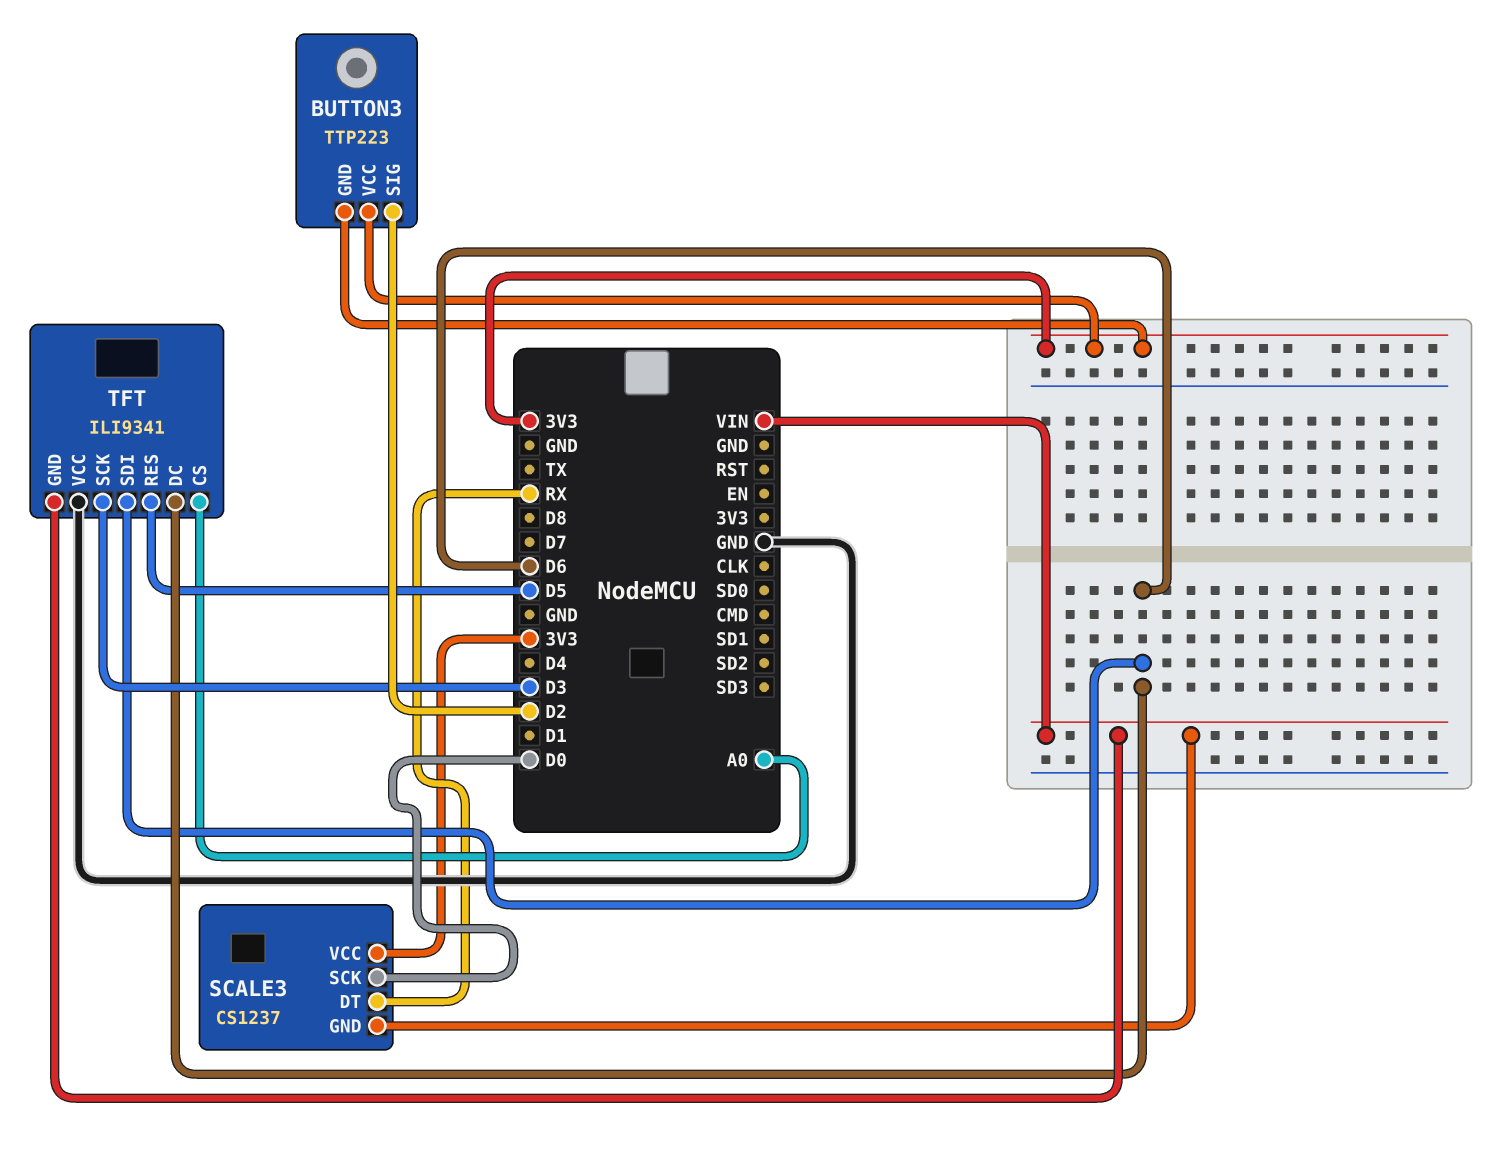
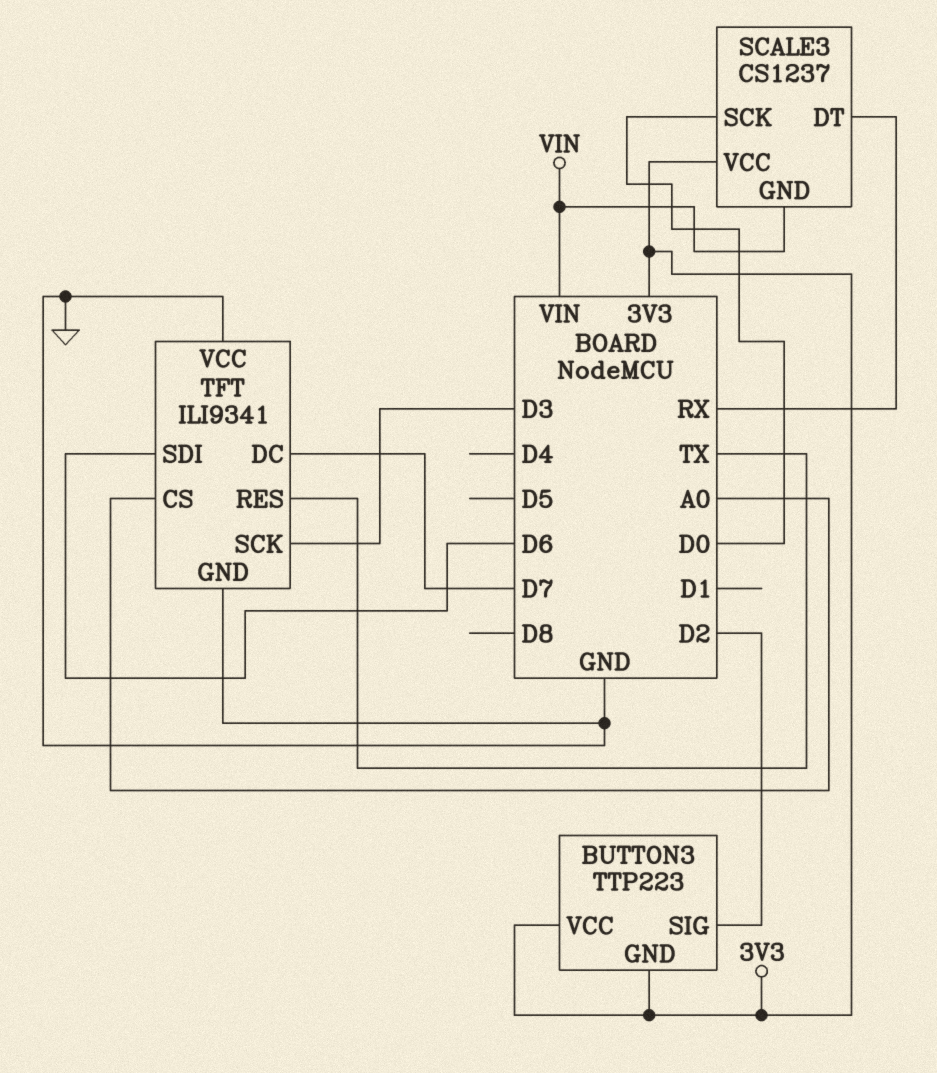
TFT pin DC: D6 -> D7
TFT pin GND: VIN -> GND
TFT pin RES: D5 -> TX

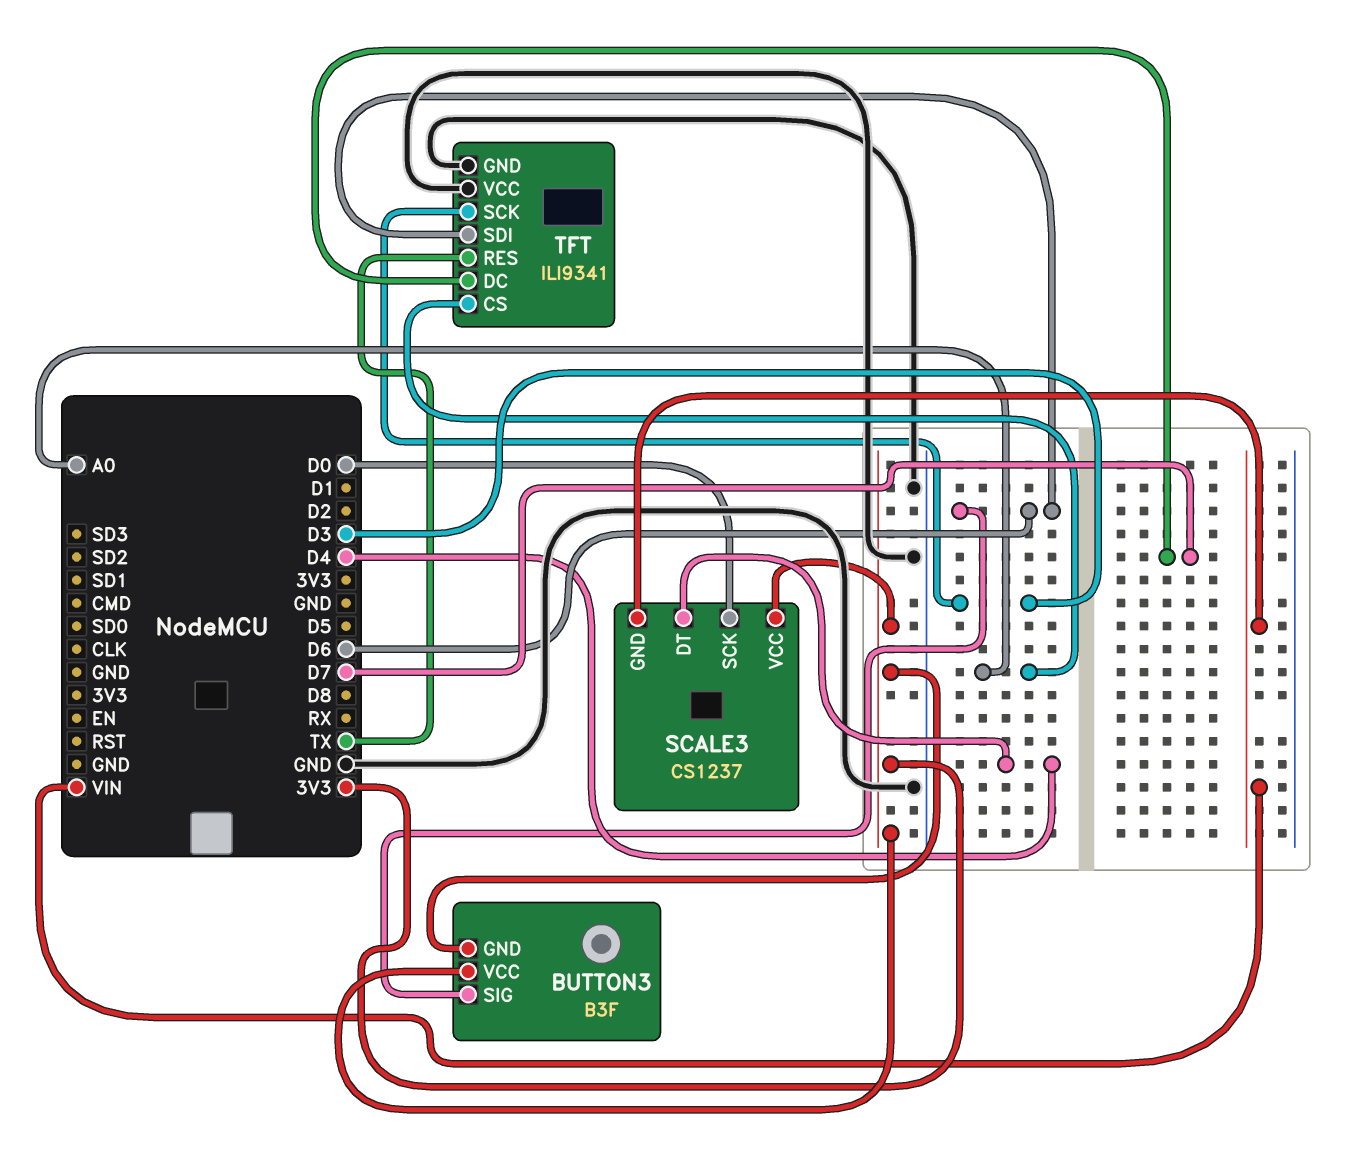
BUTTON3: TTP223 -> B3F
BUTTON3 pin SIG: D2 -> D6
SCALE3 pin DT: RX -> D4

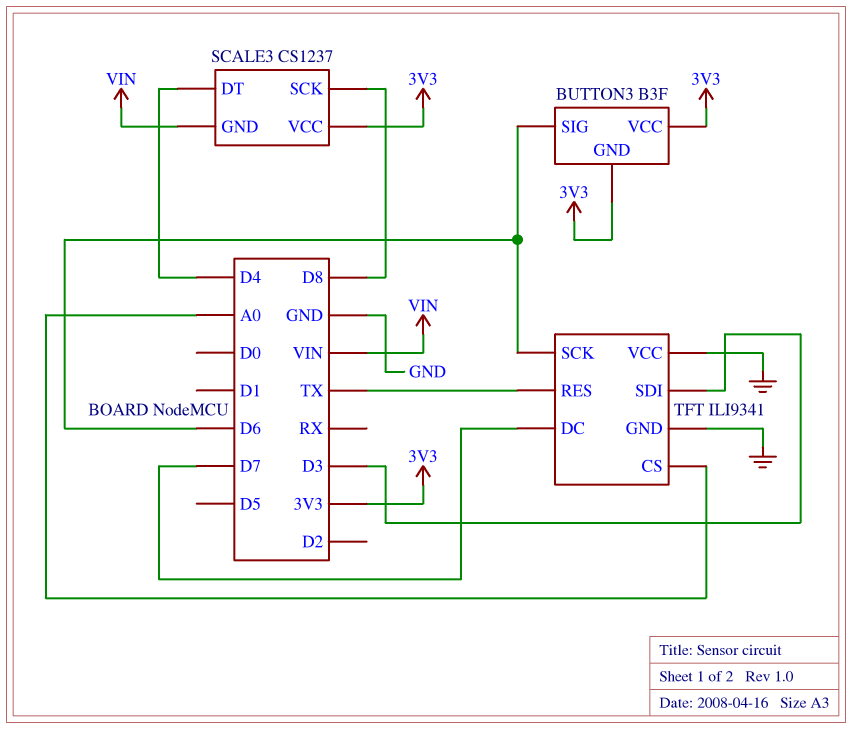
SCALE3 pin SCK: D0 -> D8
TFT pin SCK: D3 -> D6
TFT pin SDI: D6 -> D3

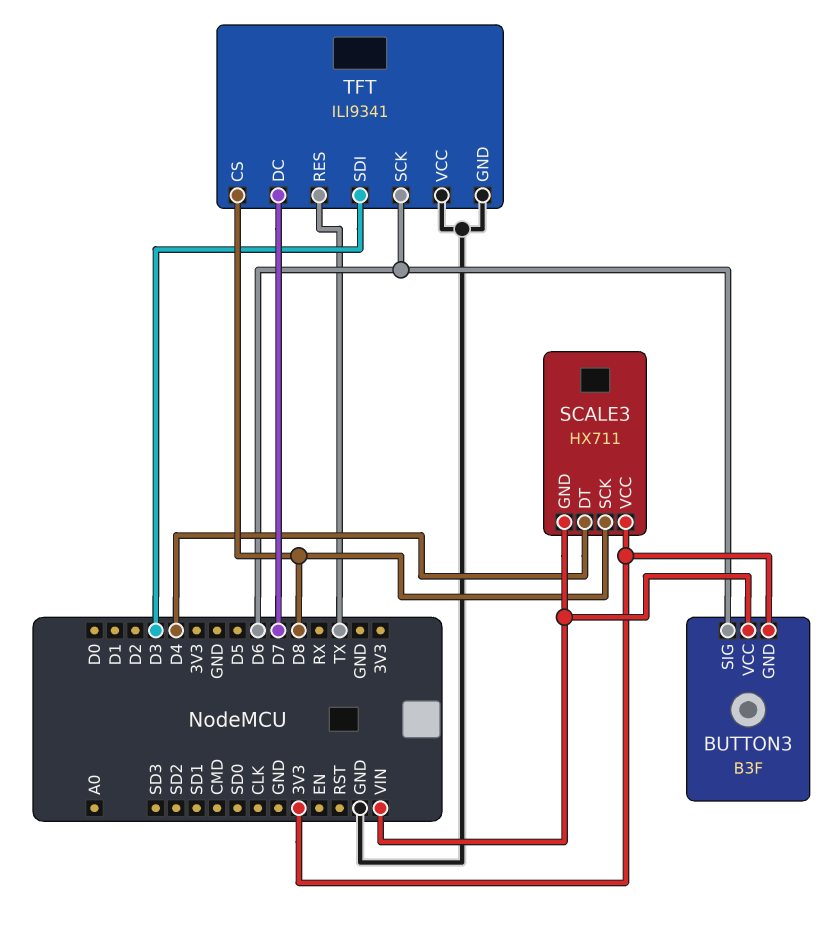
BUTTON3 pin VCC: 3V3 -> VIN
SCALE3: CS1237 -> HX711
TFT pin CS: A0 -> D8

